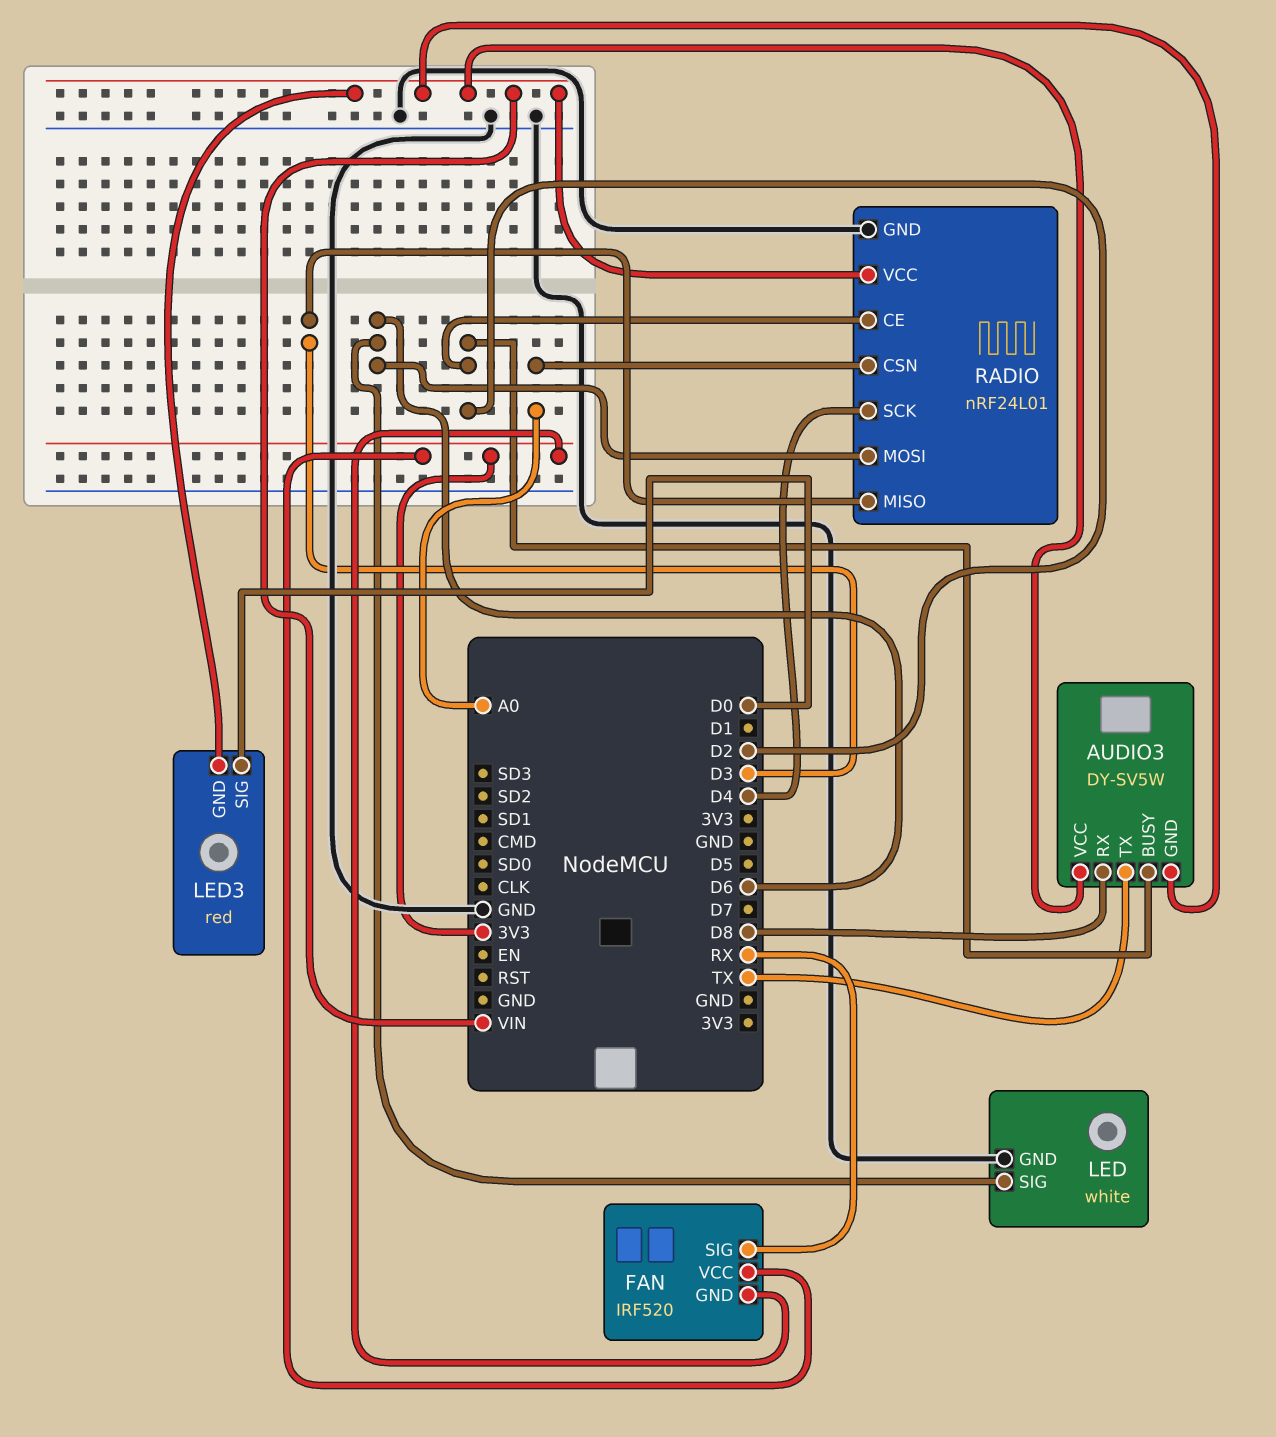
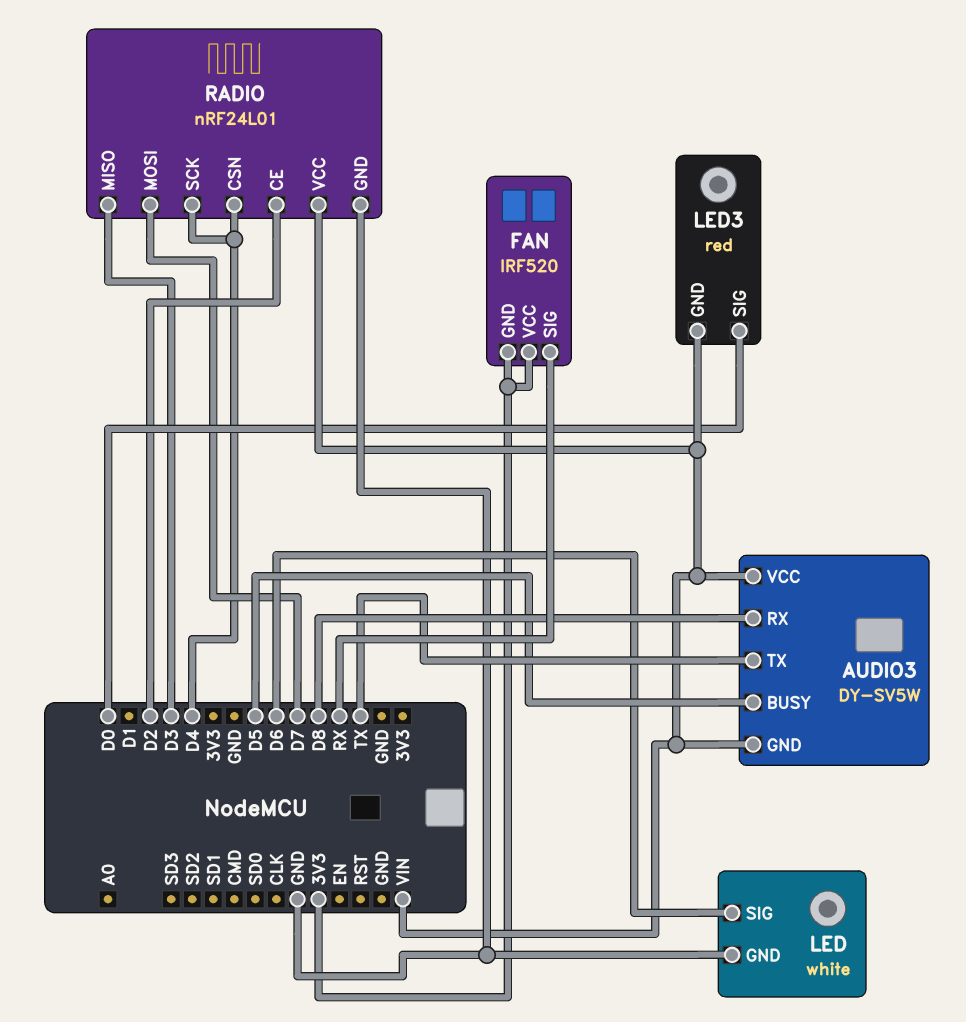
AUDIO3 pin BUSY: D2 -> D5
RADIO pin CSN: A0 -> D4
RADIO pin MOSI: D6 -> D7

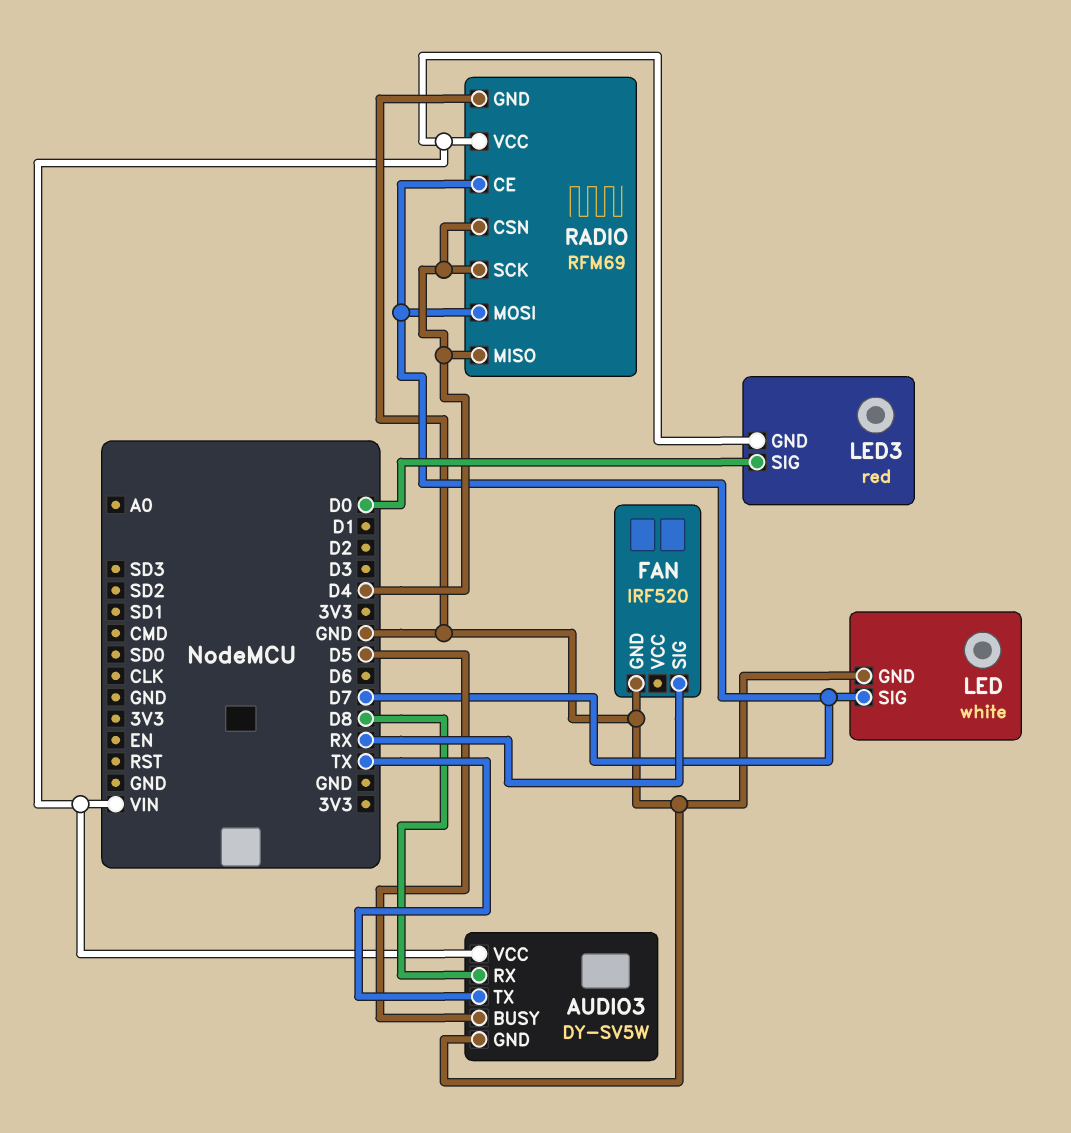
AUDIO3 pin GND: VIN -> GND
FAN pin GND: 3V3 -> GND
FAN pin VCC: 3V3 -> none
LED pin SIG: D6 -> D7
RADIO: nRF24L01 -> RFM69
RADIO pin CE: D2 -> D7
RADIO pin MISO: D3 -> D4

